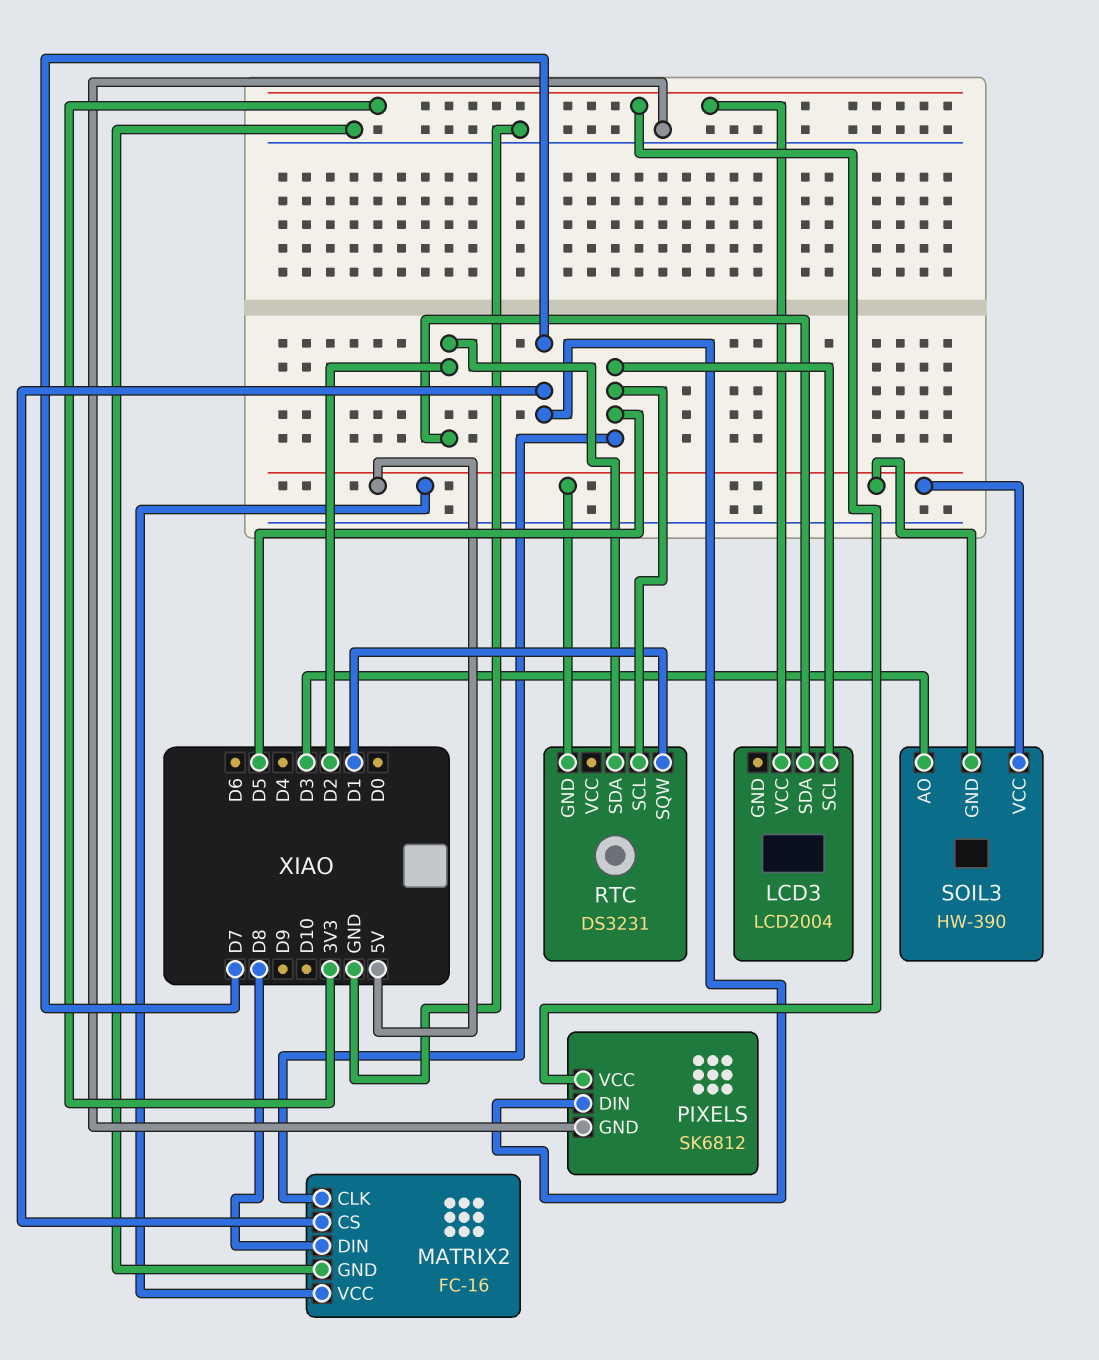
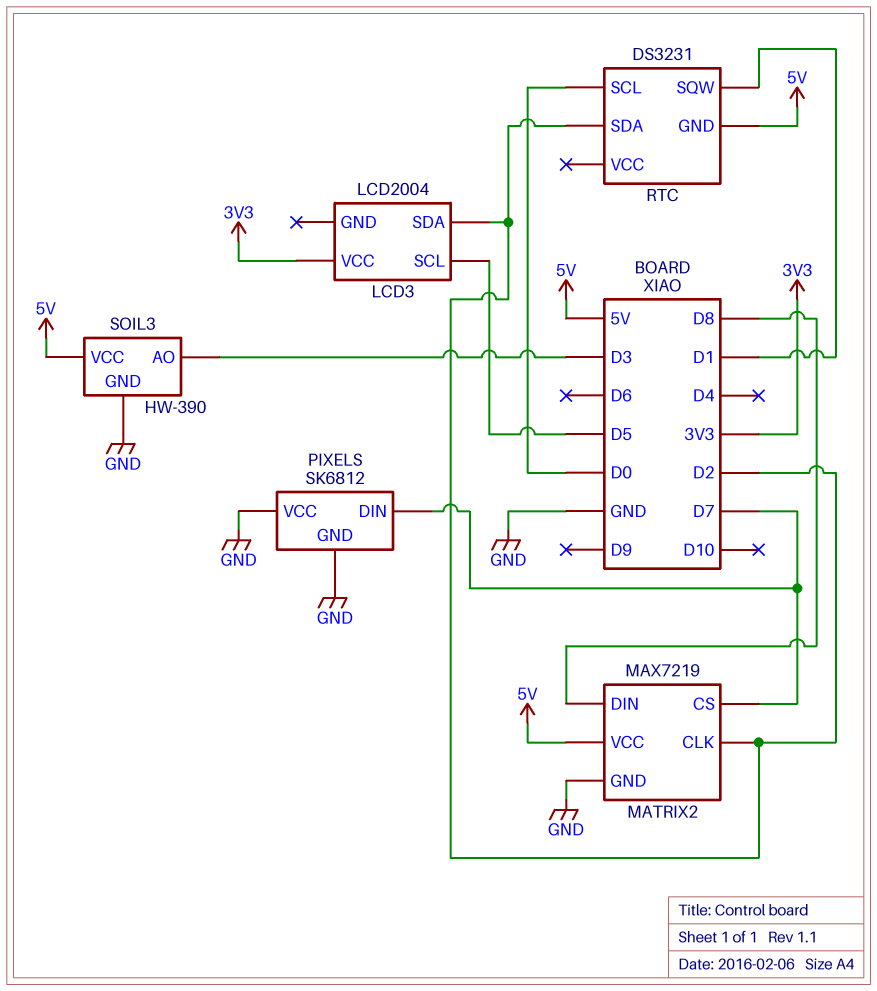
MATRIX2: FC-16 -> MAX7219
MATRIX2 pin CLK: D5 -> D2
PIXELS pin VCC: 3V3 -> GND
RTC pin SCL: D5 -> D0
SOIL3 pin GND: 5V -> GND

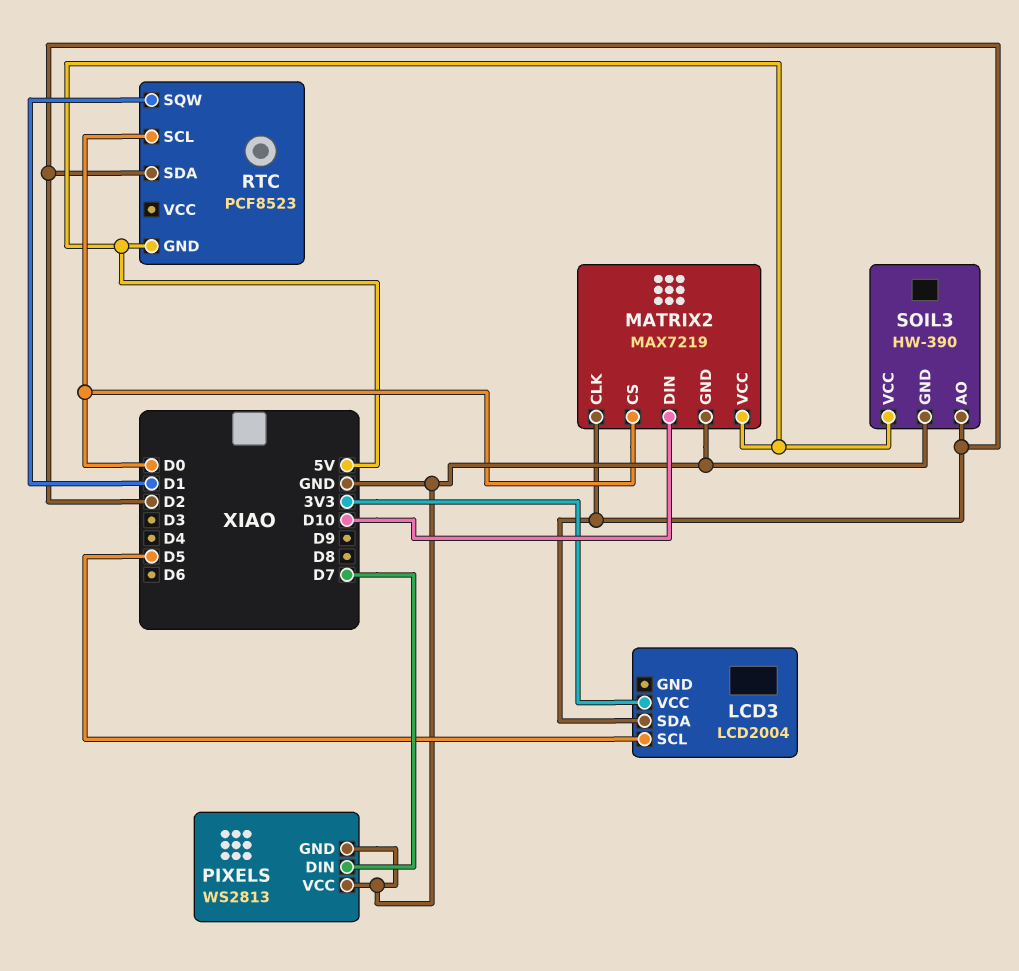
MATRIX2 pin CS: D7 -> D0
MATRIX2 pin DIN: D8 -> D10
PIXELS: SK6812 -> WS2813
RTC: DS3231 -> PCF8523
SOIL3 pin AO: D3 -> D2

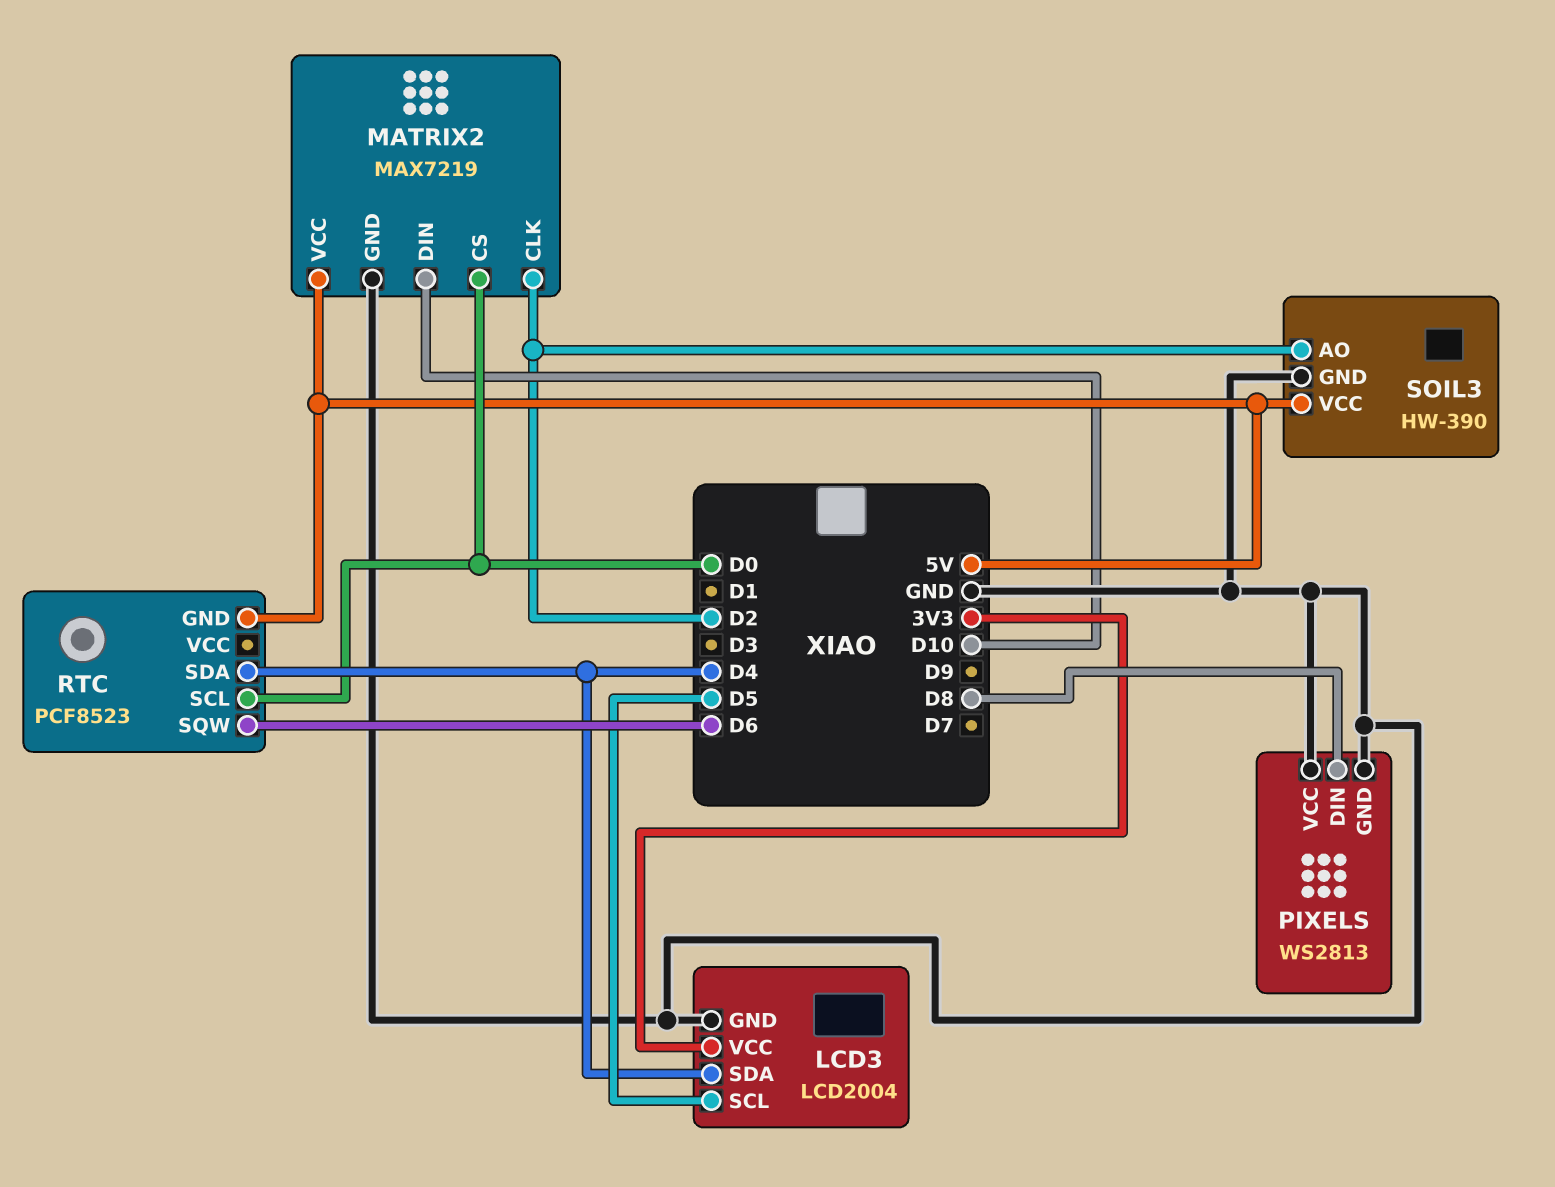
LCD3 pin GND: none -> GND
LCD3 pin SDA: D2 -> D4
PIXELS pin DIN: D7 -> D8
RTC pin SDA: D2 -> D4
RTC pin SQW: D1 -> D6

